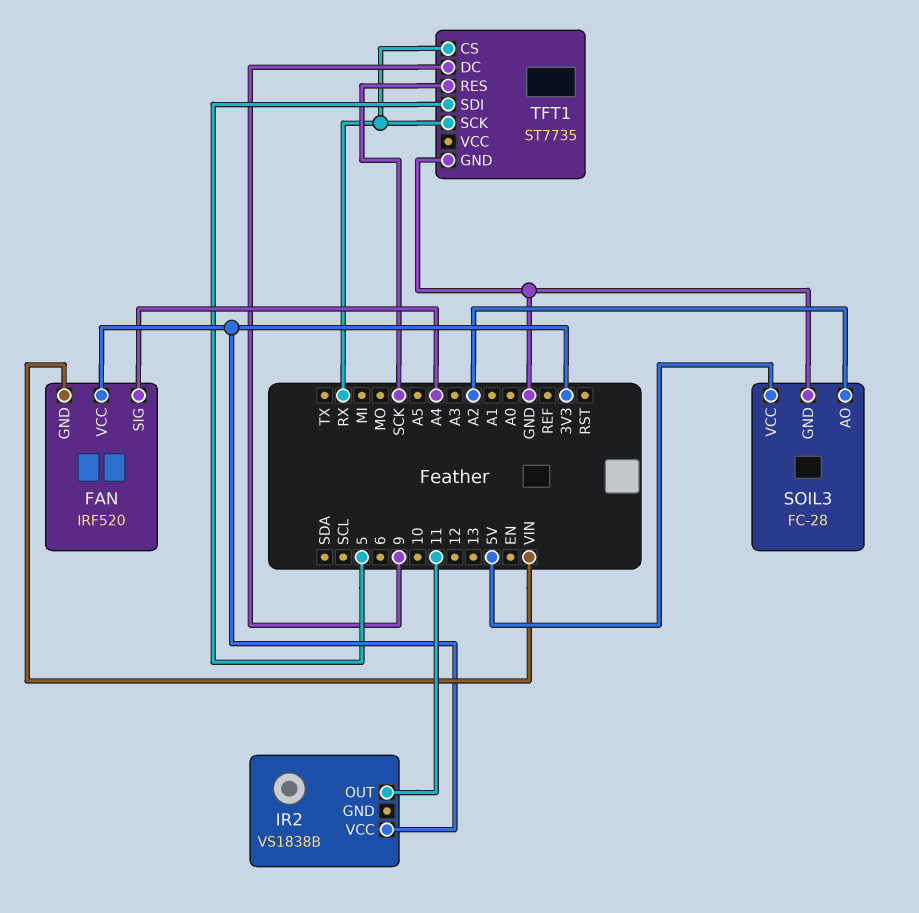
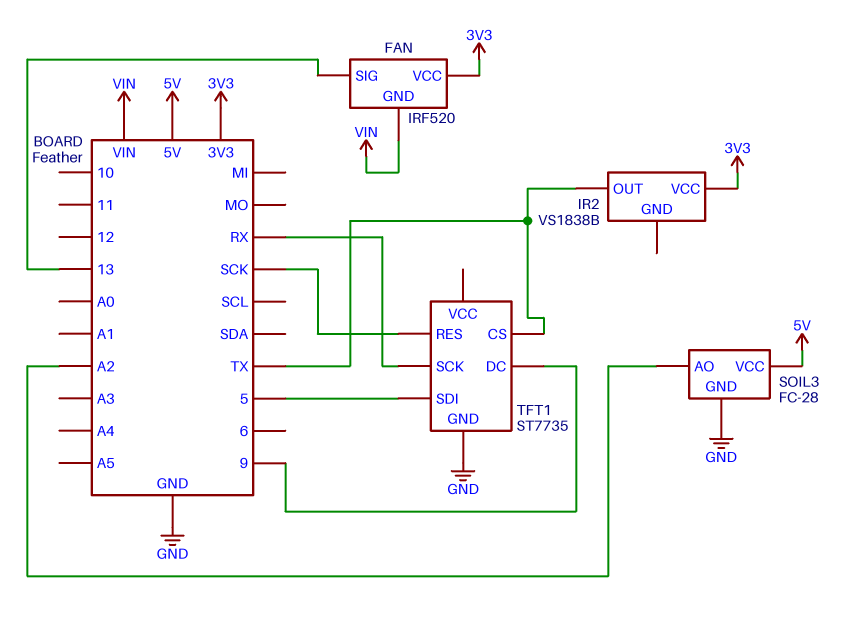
FAN pin SIG: A4 -> 13
IR2 pin OUT: 11 -> TX
TFT1 pin CS: RX -> TX

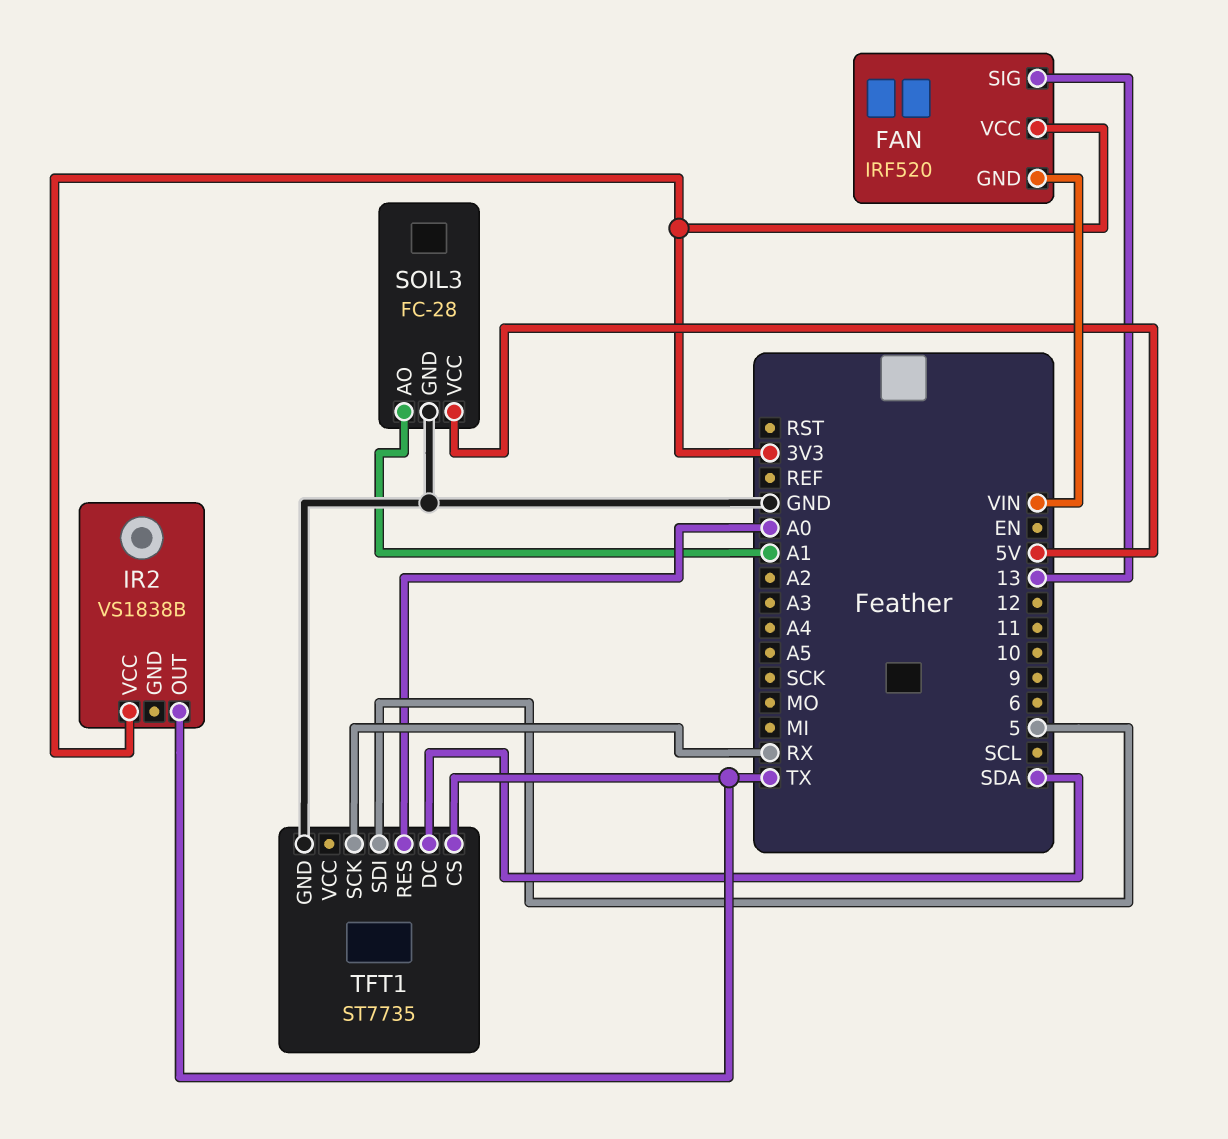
SOIL3 pin AO: A2 -> A1
TFT1 pin DC: 9 -> SDA
TFT1 pin RES: SCK -> A0

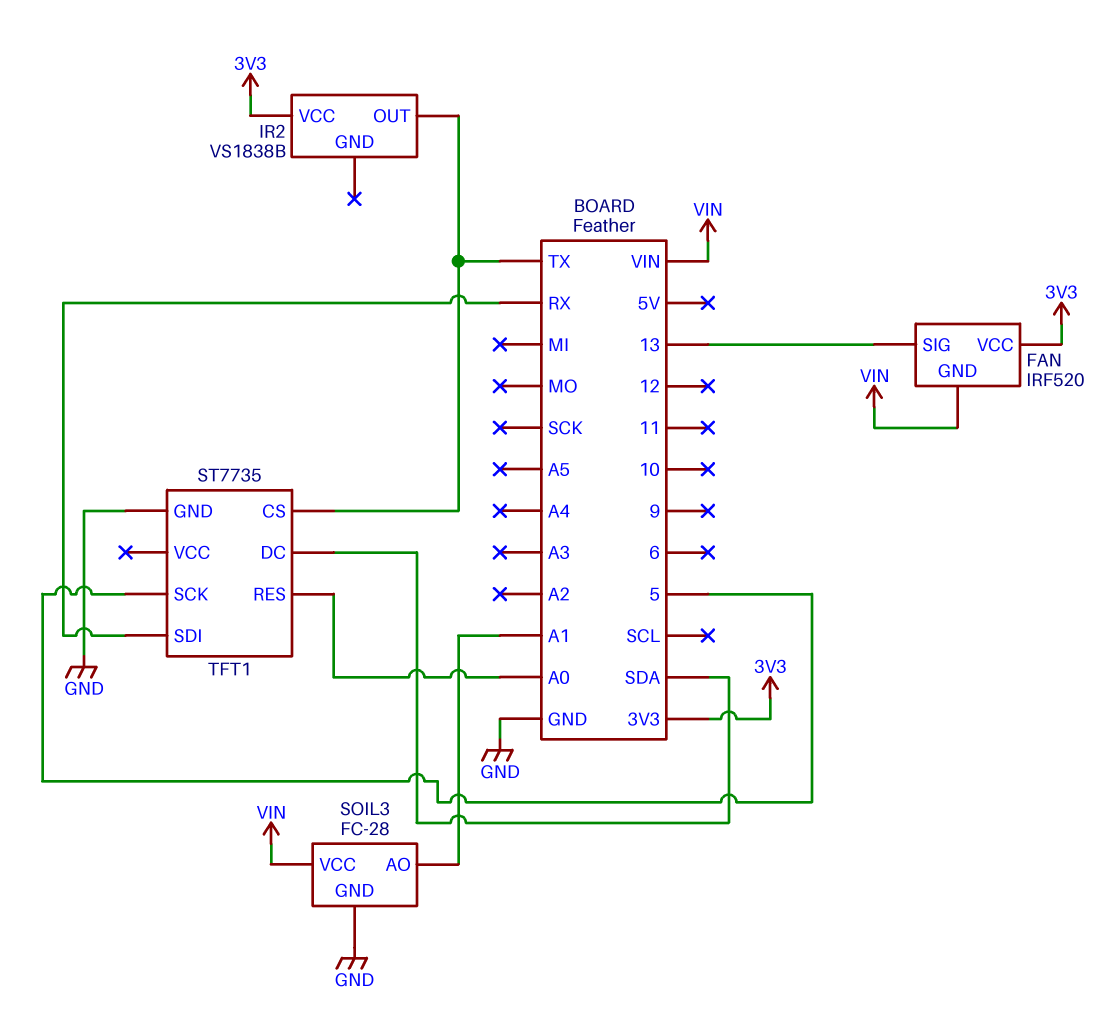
SOIL3 pin VCC: 5V -> VIN
TFT1 pin SCK: RX -> 5
TFT1 pin SDI: 5 -> RX

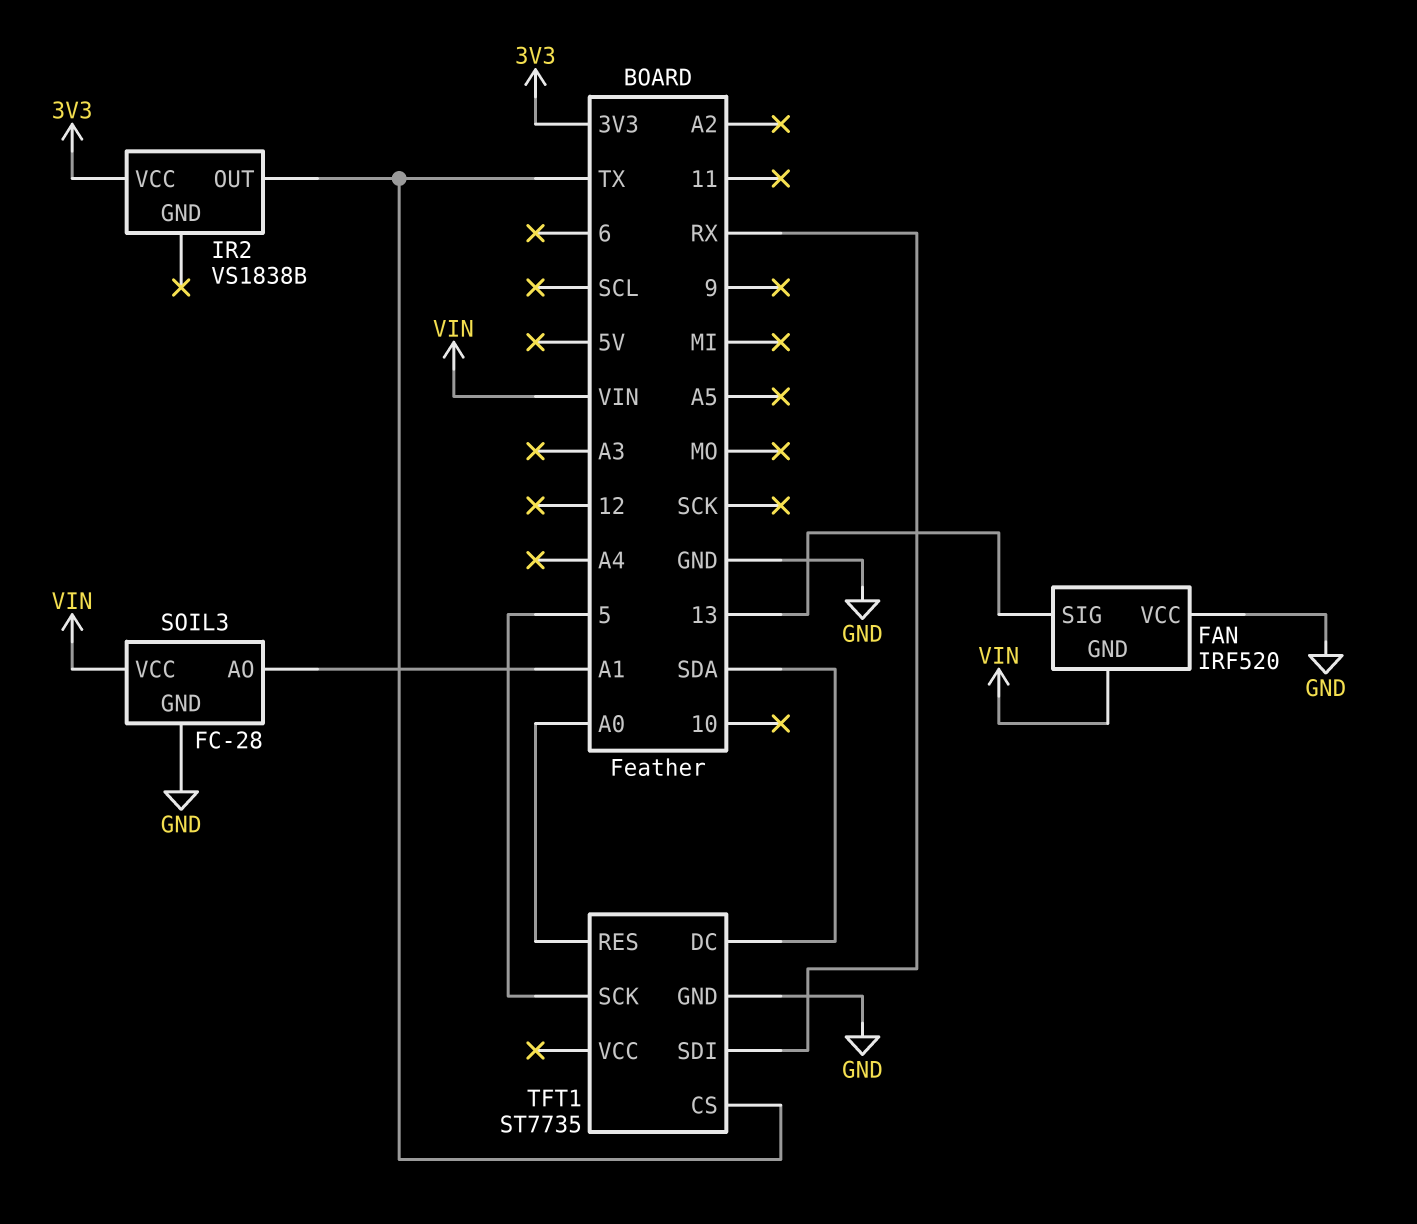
FAN pin VCC: 3V3 -> GND

